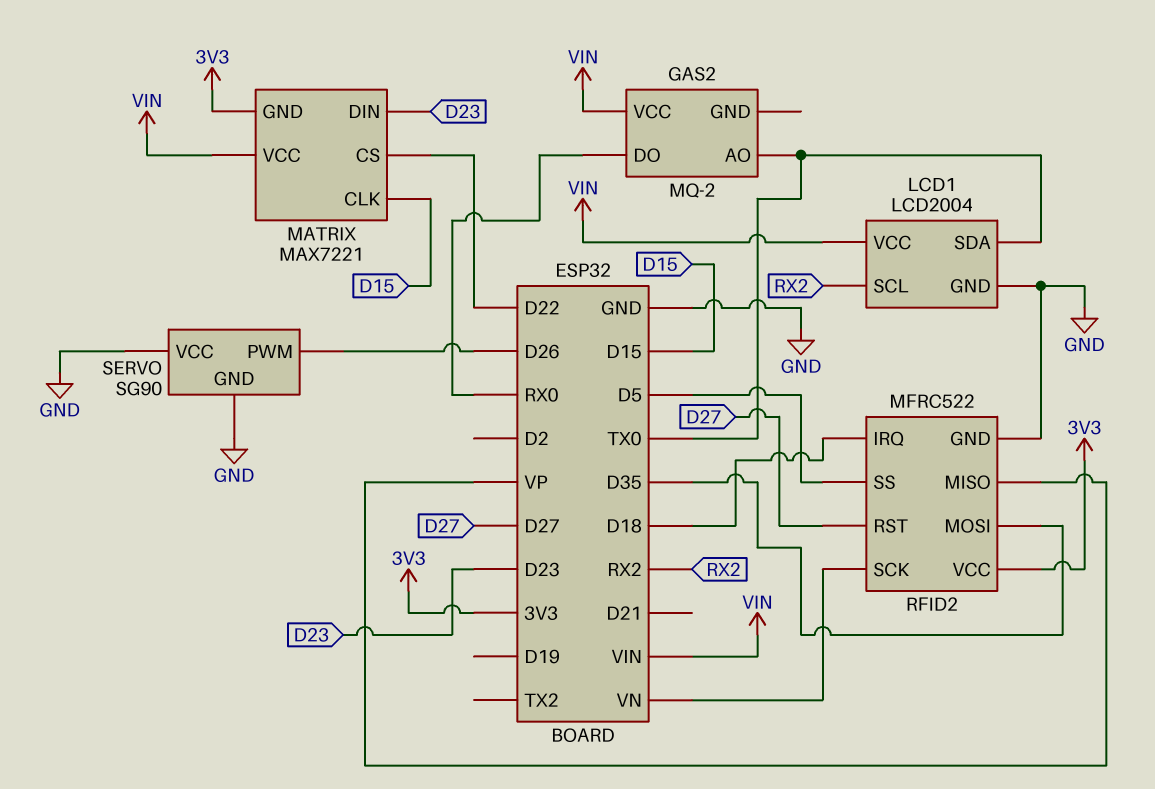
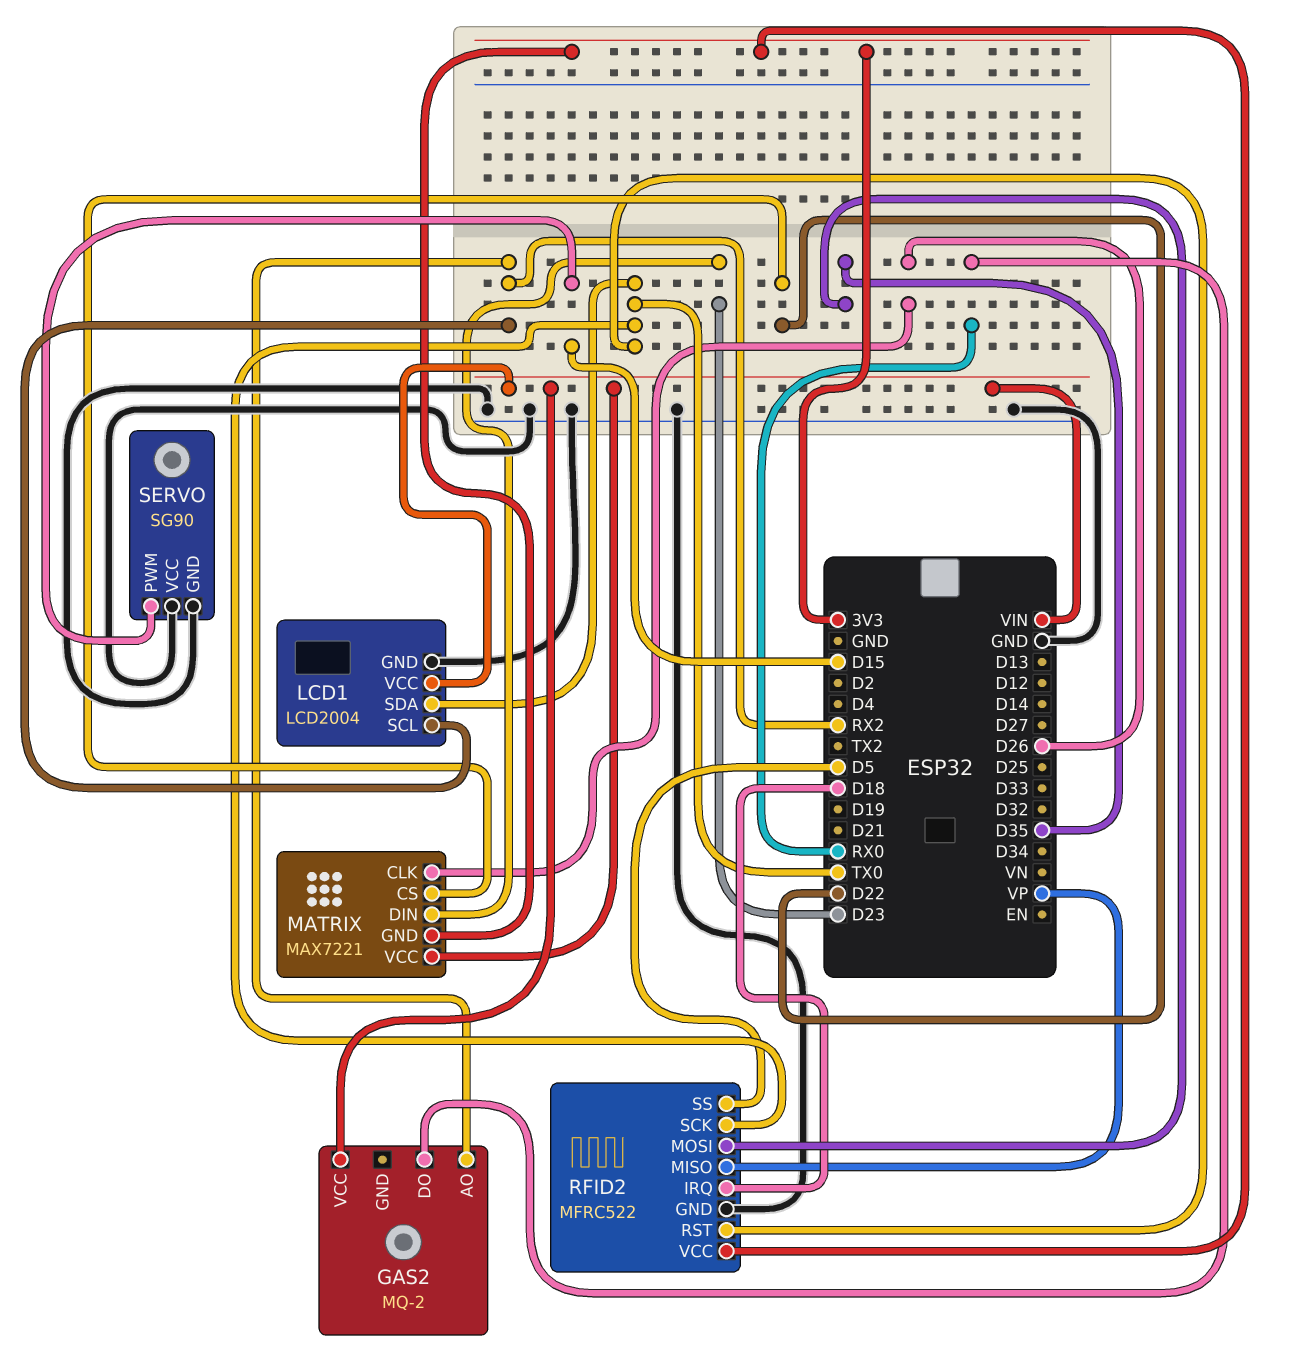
GAS2 pin AO: TX0 -> RX2
MATRIX pin CLK: D15 -> D26
RFID2 pin RST: D27 -> TX0
RFID2 pin SCK: VN -> TX0
SERVO pin PWM: D26 -> D15

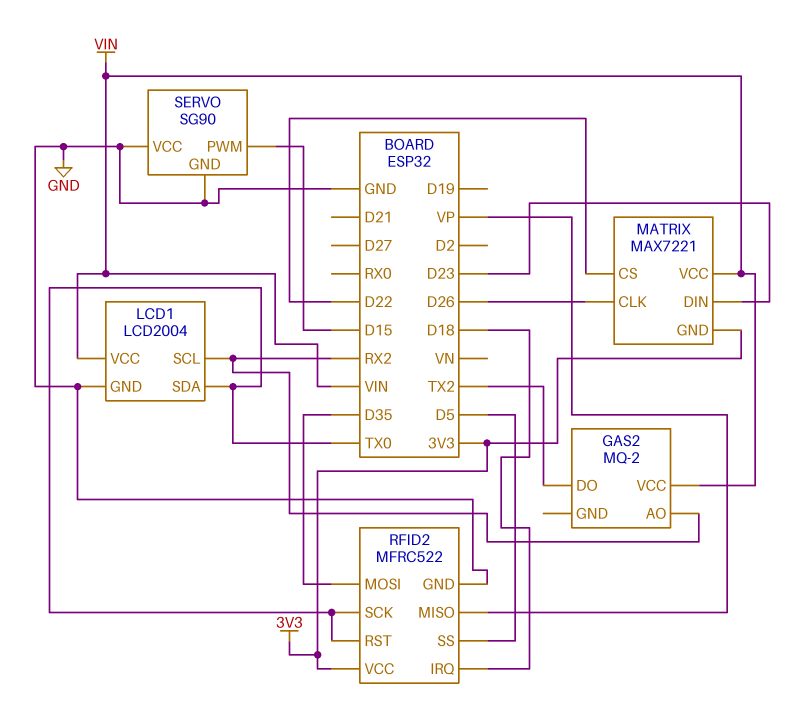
GAS2 pin DO: RX0 -> TX2

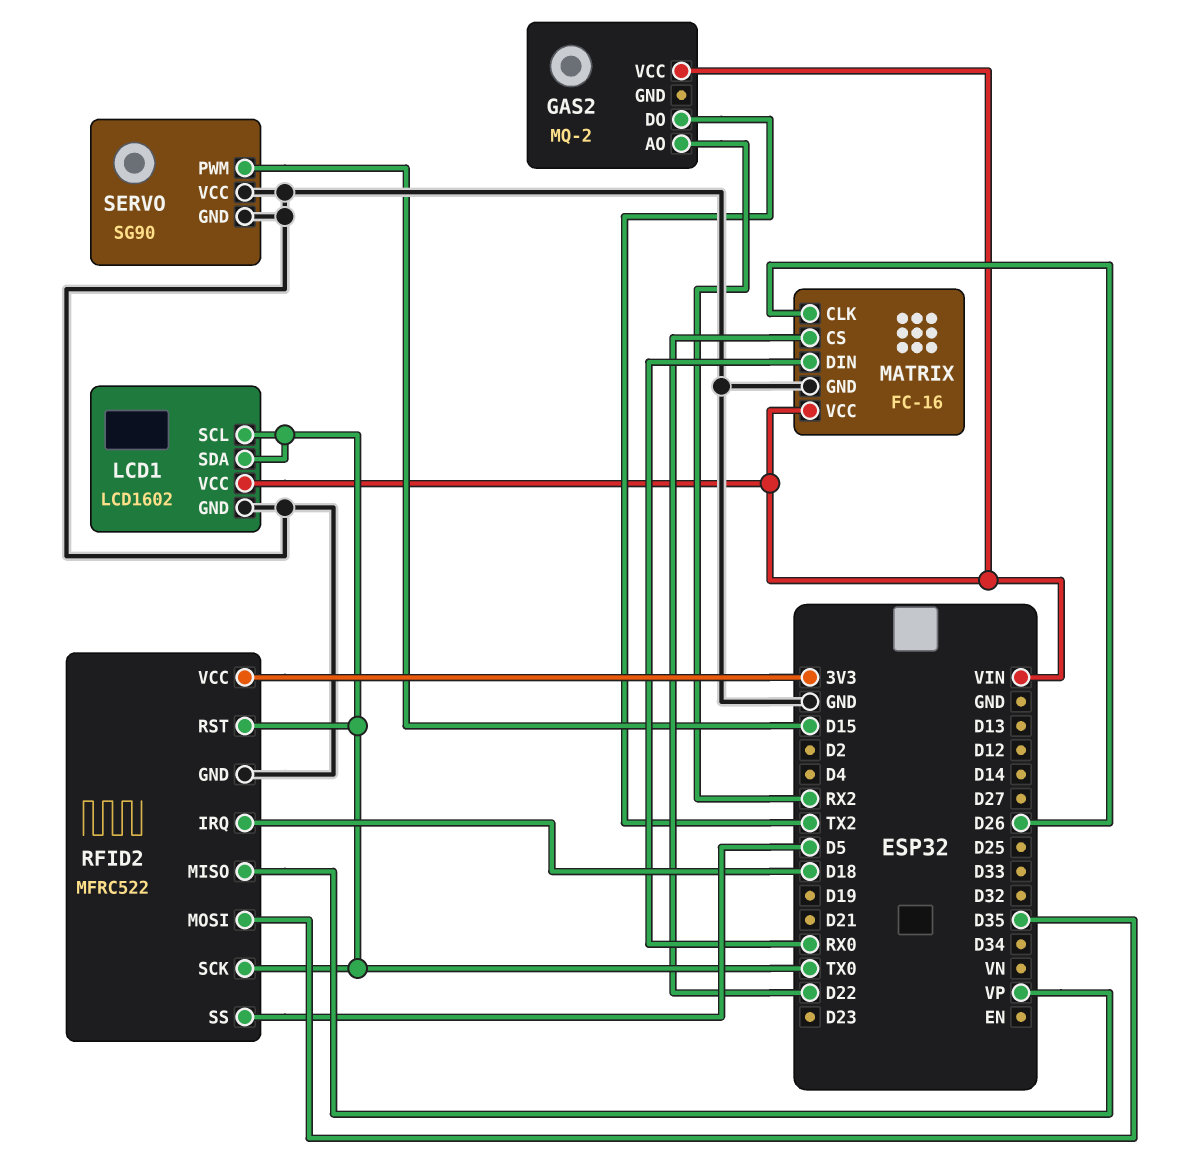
LCD1: LCD2004 -> LCD1602
LCD1 pin SCL: RX2 -> TX0
MATRIX: MAX7221 -> FC-16
MATRIX pin DIN: D23 -> RX0
MATRIX pin GND: 3V3 -> GND

